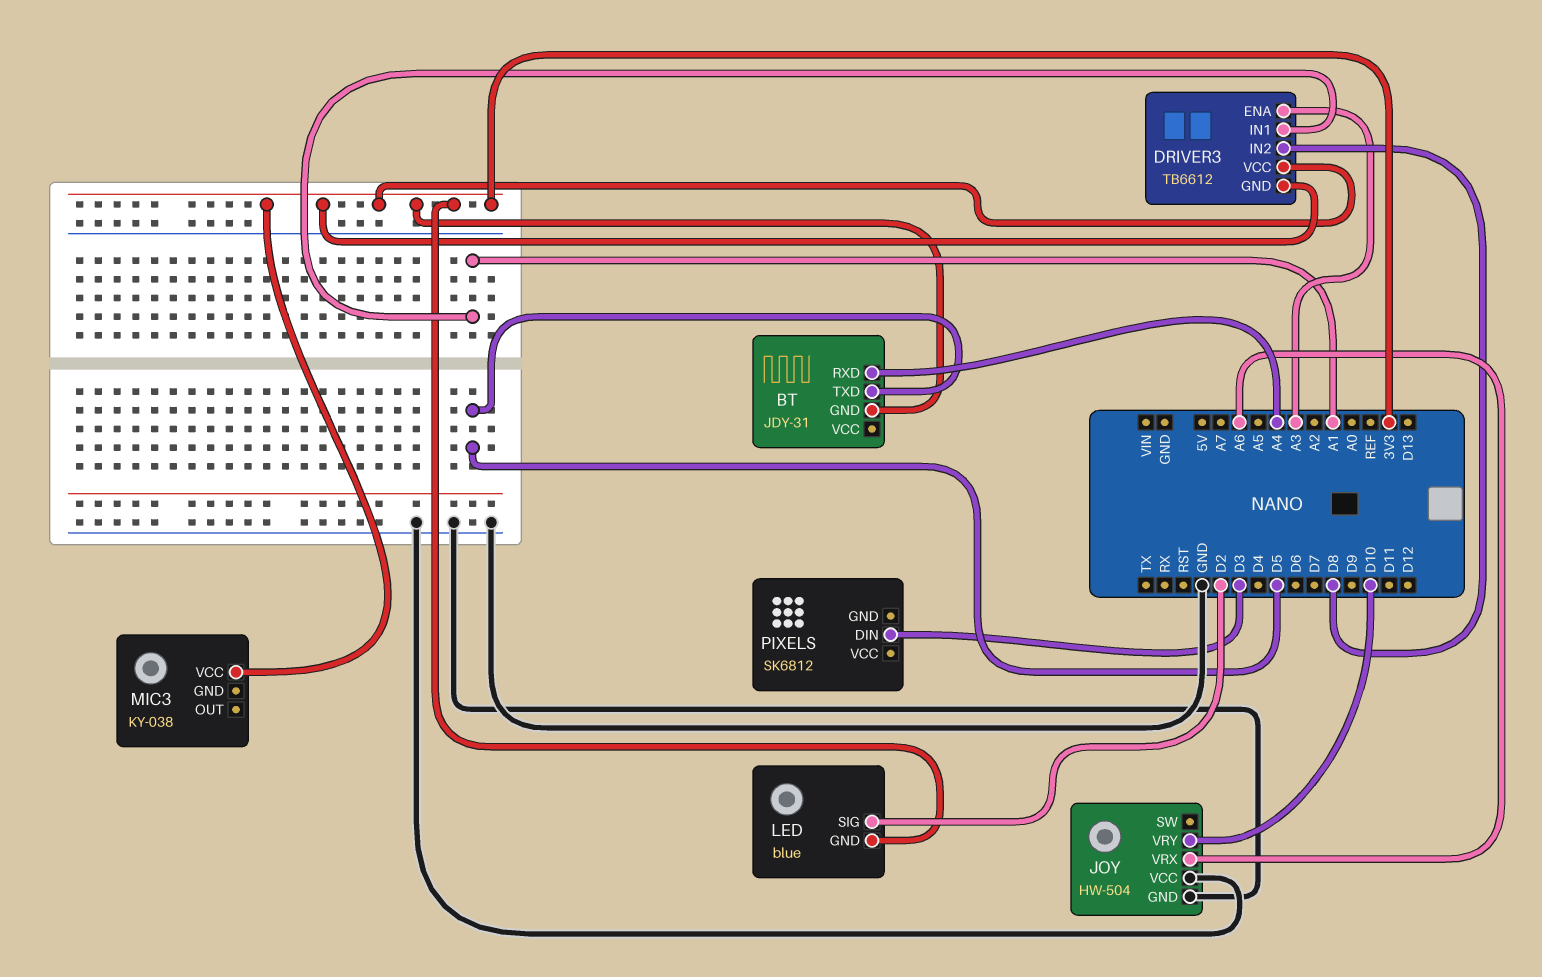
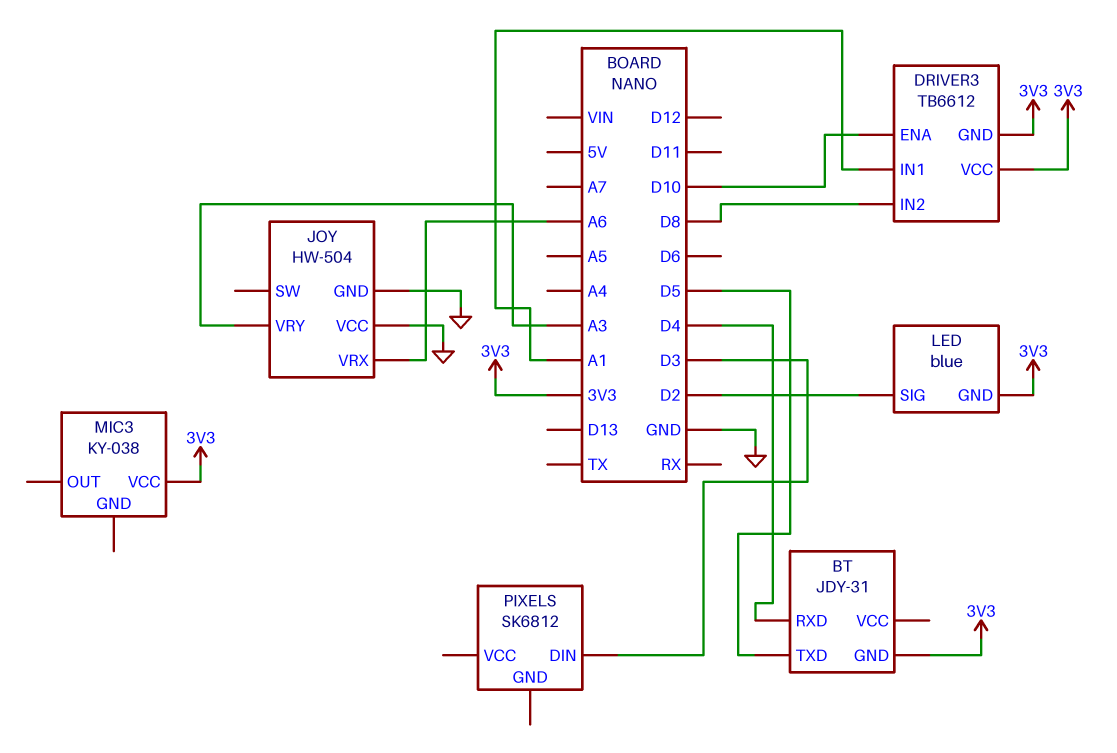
BT pin RXD: A4 -> D4
DRIVER3 pin ENA: A3 -> D10
JOY pin VRY: D10 -> A3

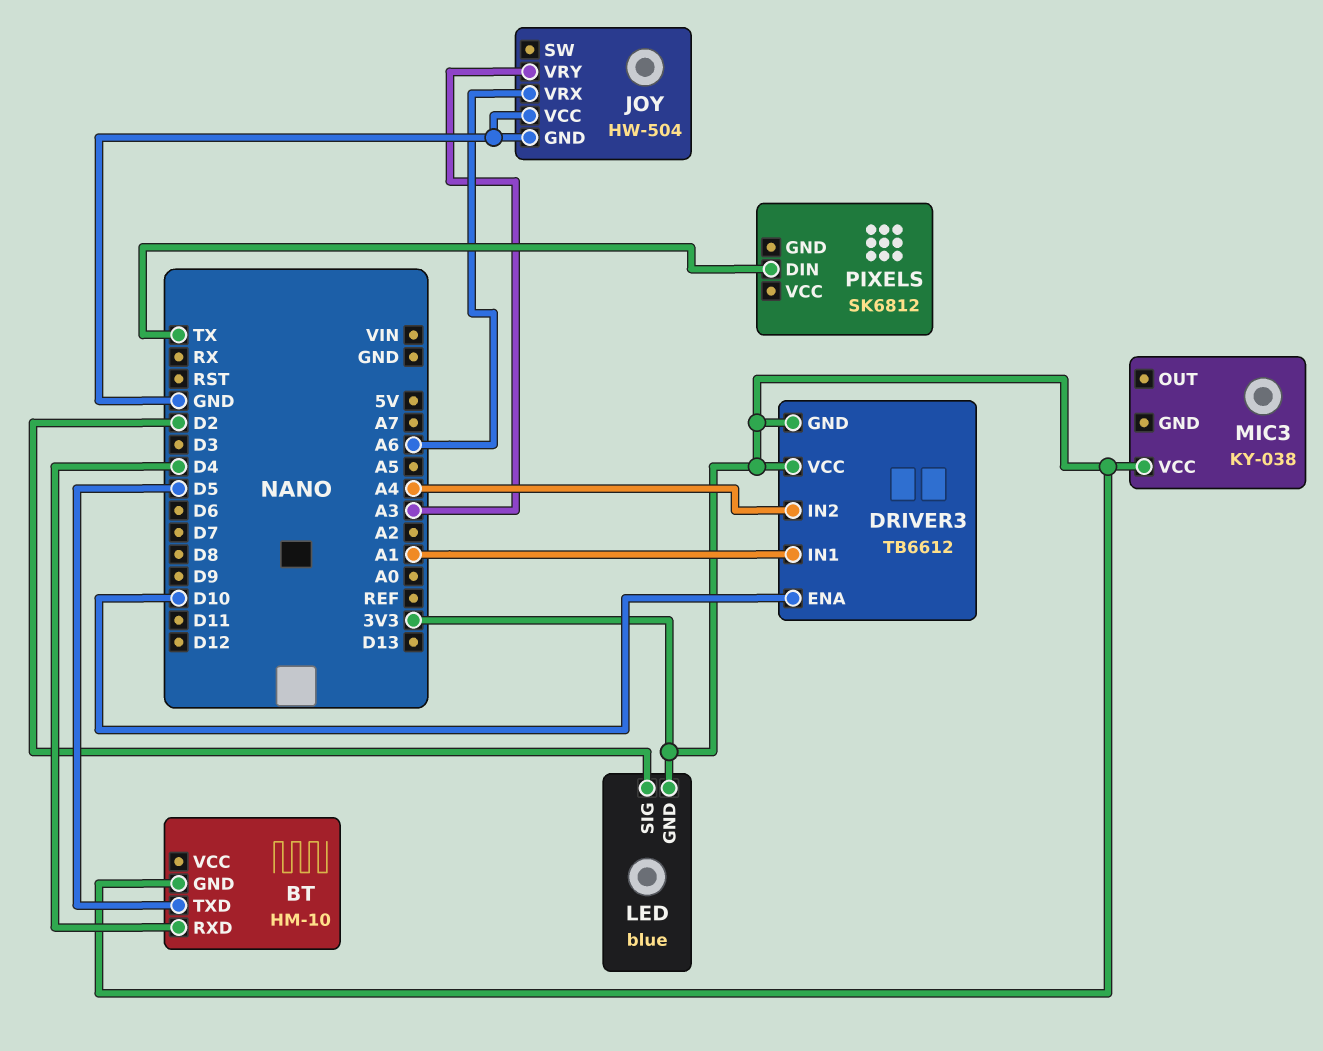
BT: JDY-31 -> HM-10
DRIVER3 pin IN2: D8 -> A4
PIXELS pin DIN: D3 -> TX

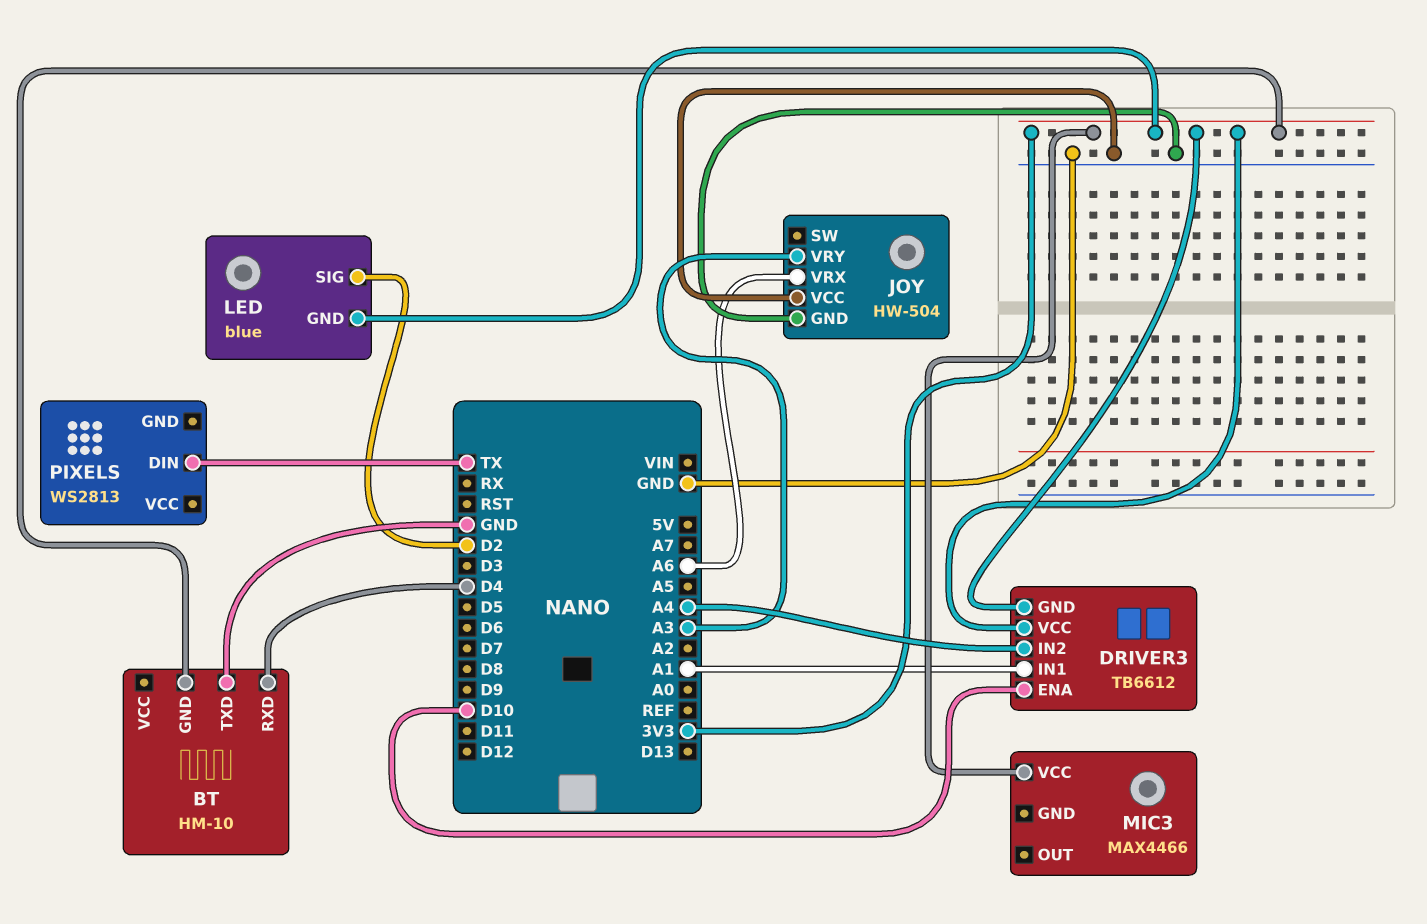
BT pin TXD: D5 -> GND
MIC3: KY-038 -> MAX4466
PIXELS: SK6812 -> WS2813

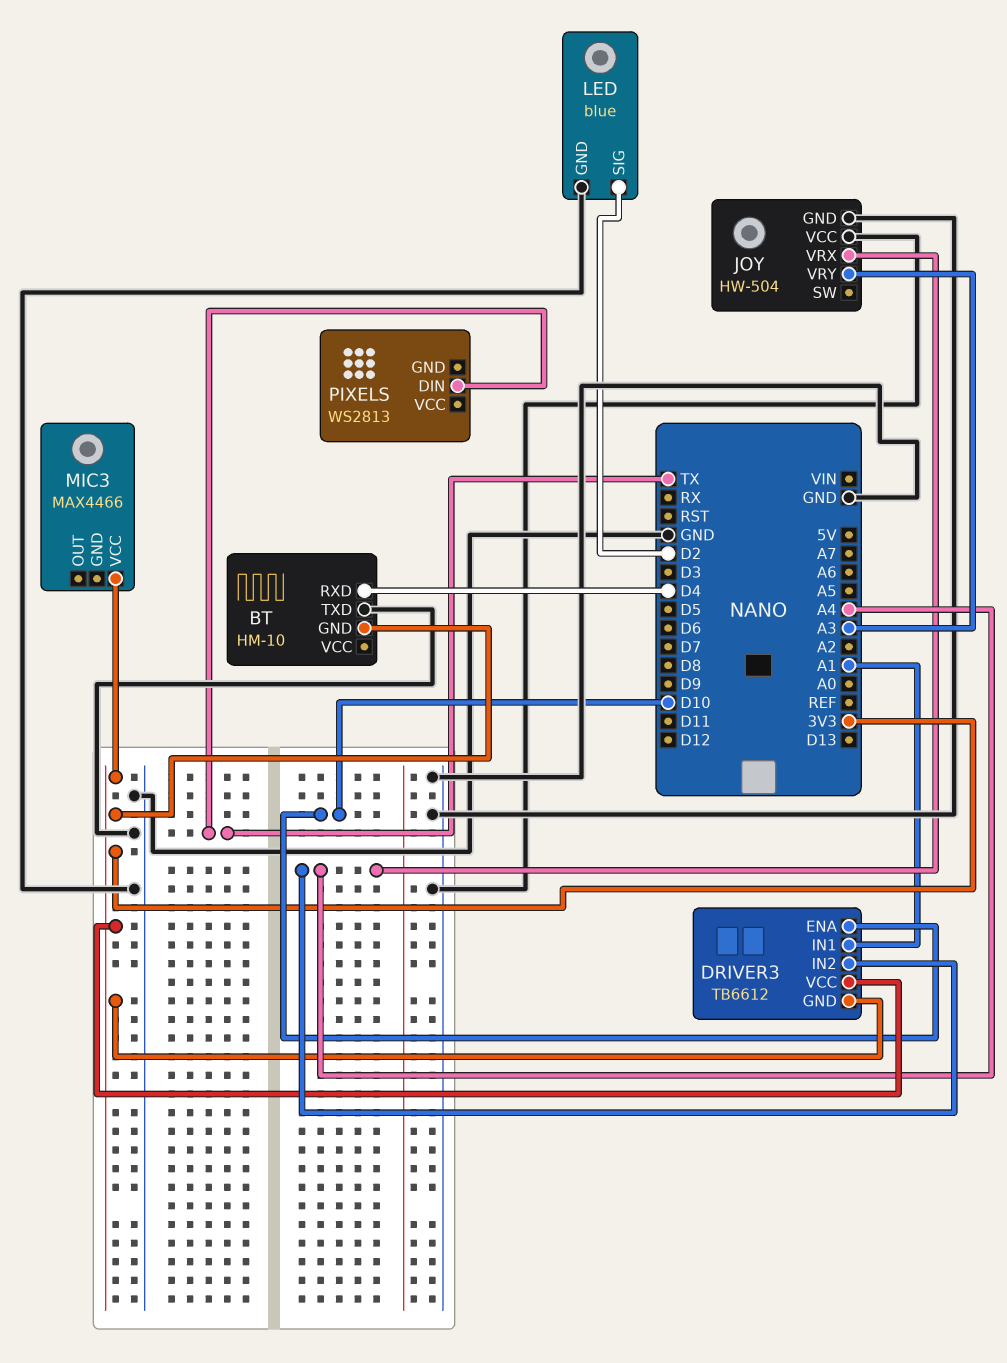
JOY pin VRX: A6 -> A4
LED pin GND: 3V3 -> GND

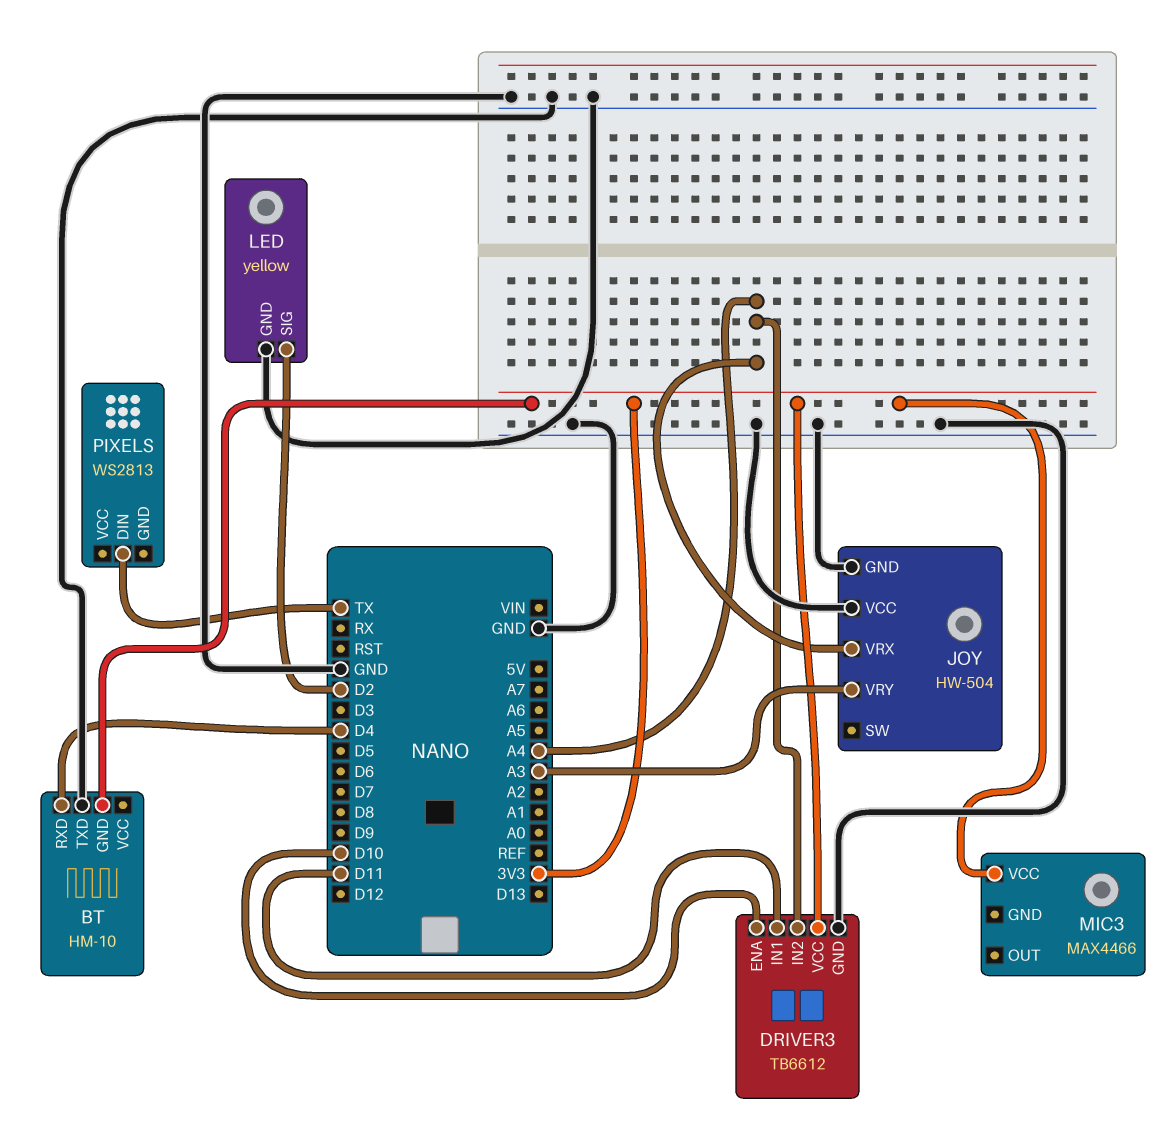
DRIVER3 pin GND: 3V3 -> GND
DRIVER3 pin IN1: A1 -> D11
LED: blue -> yellow

